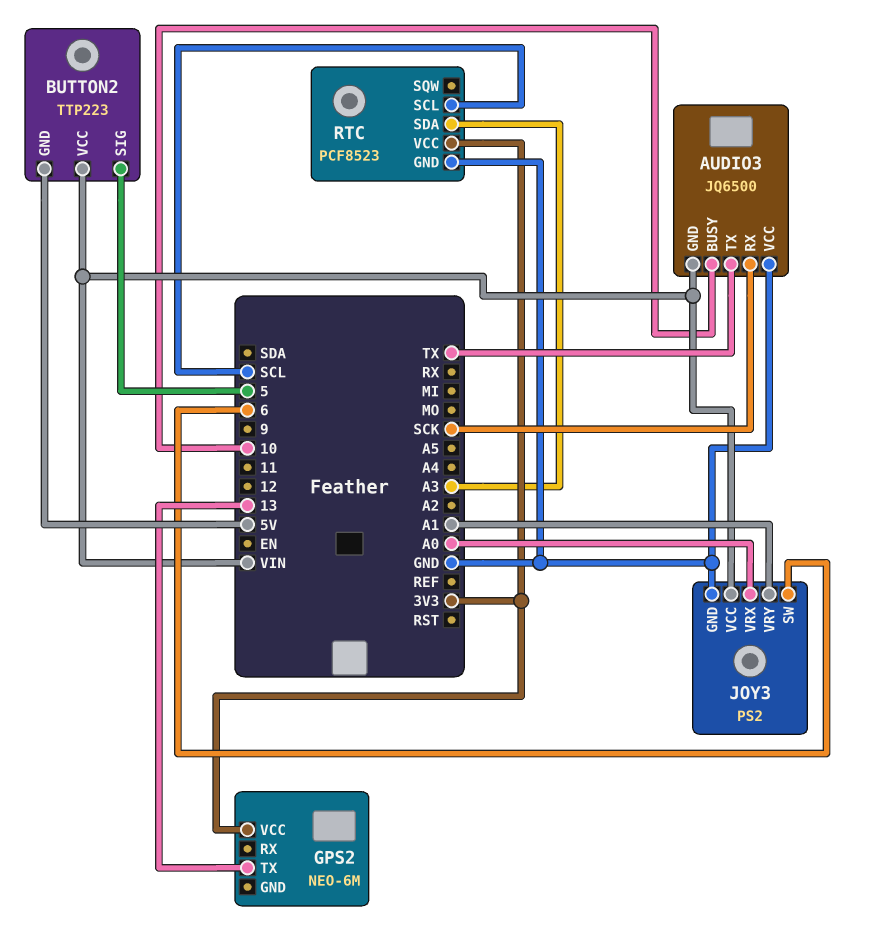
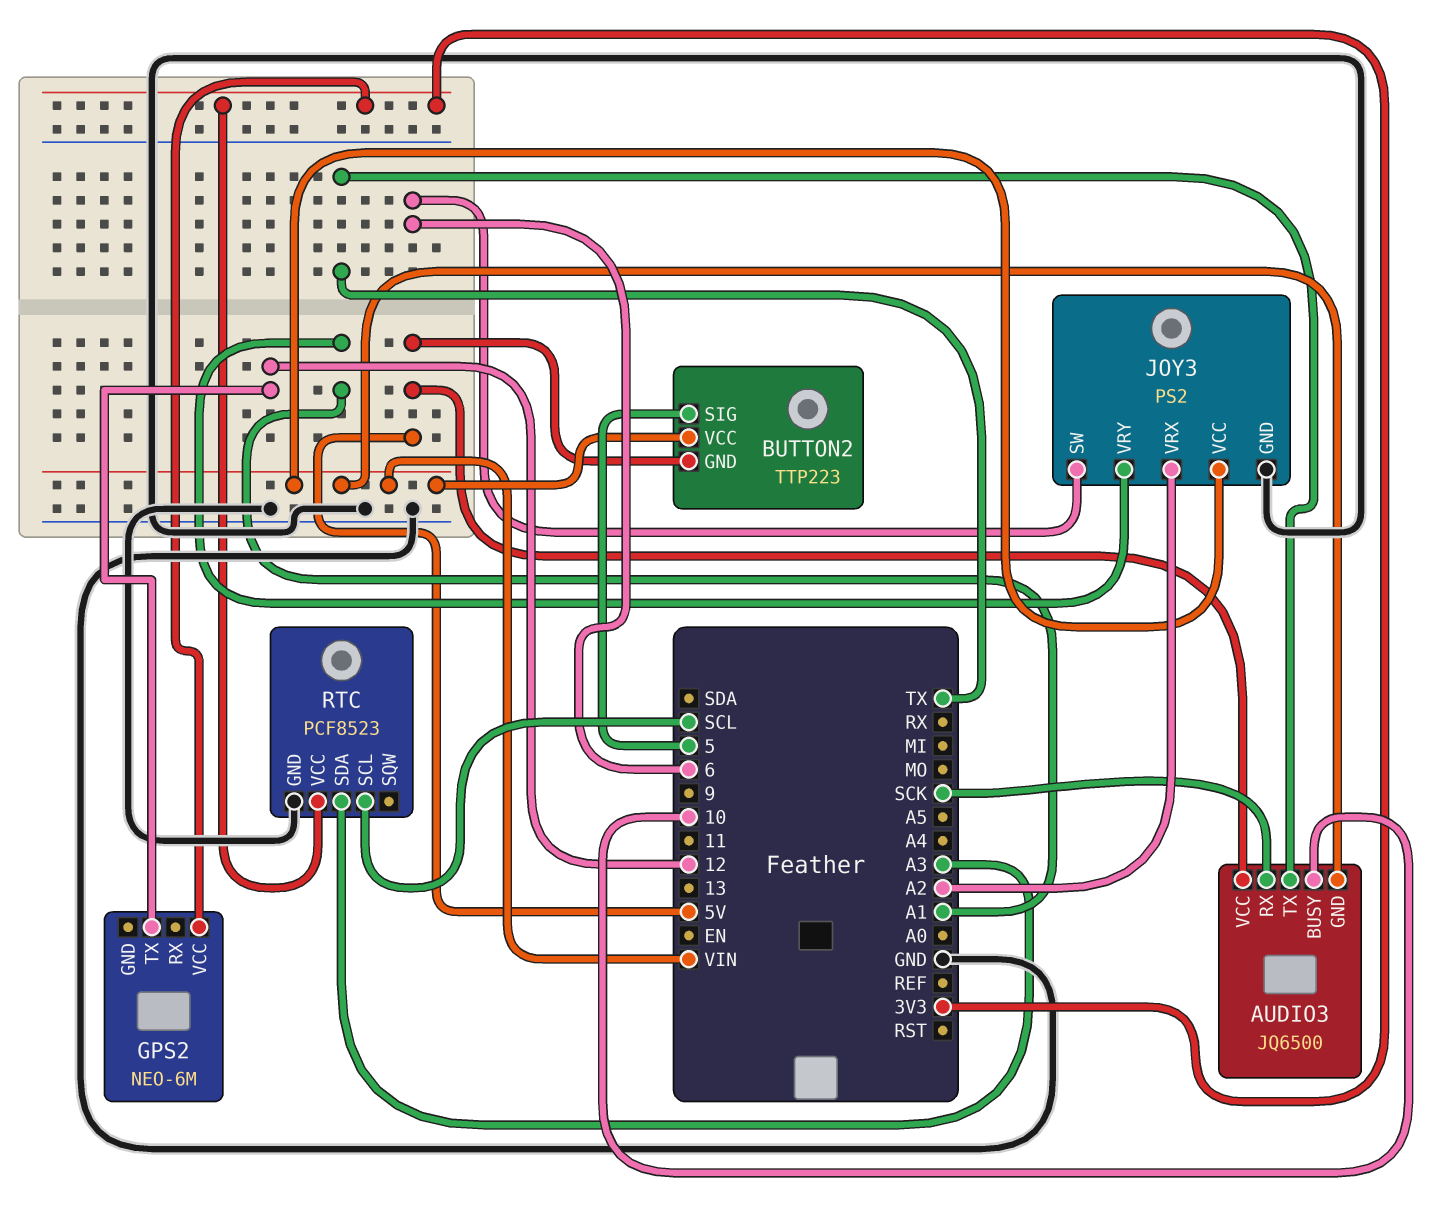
AUDIO3 pin VCC: GND -> 5V
GPS2 pin TX: 13 -> 12
JOY3 pin VRX: A0 -> A2

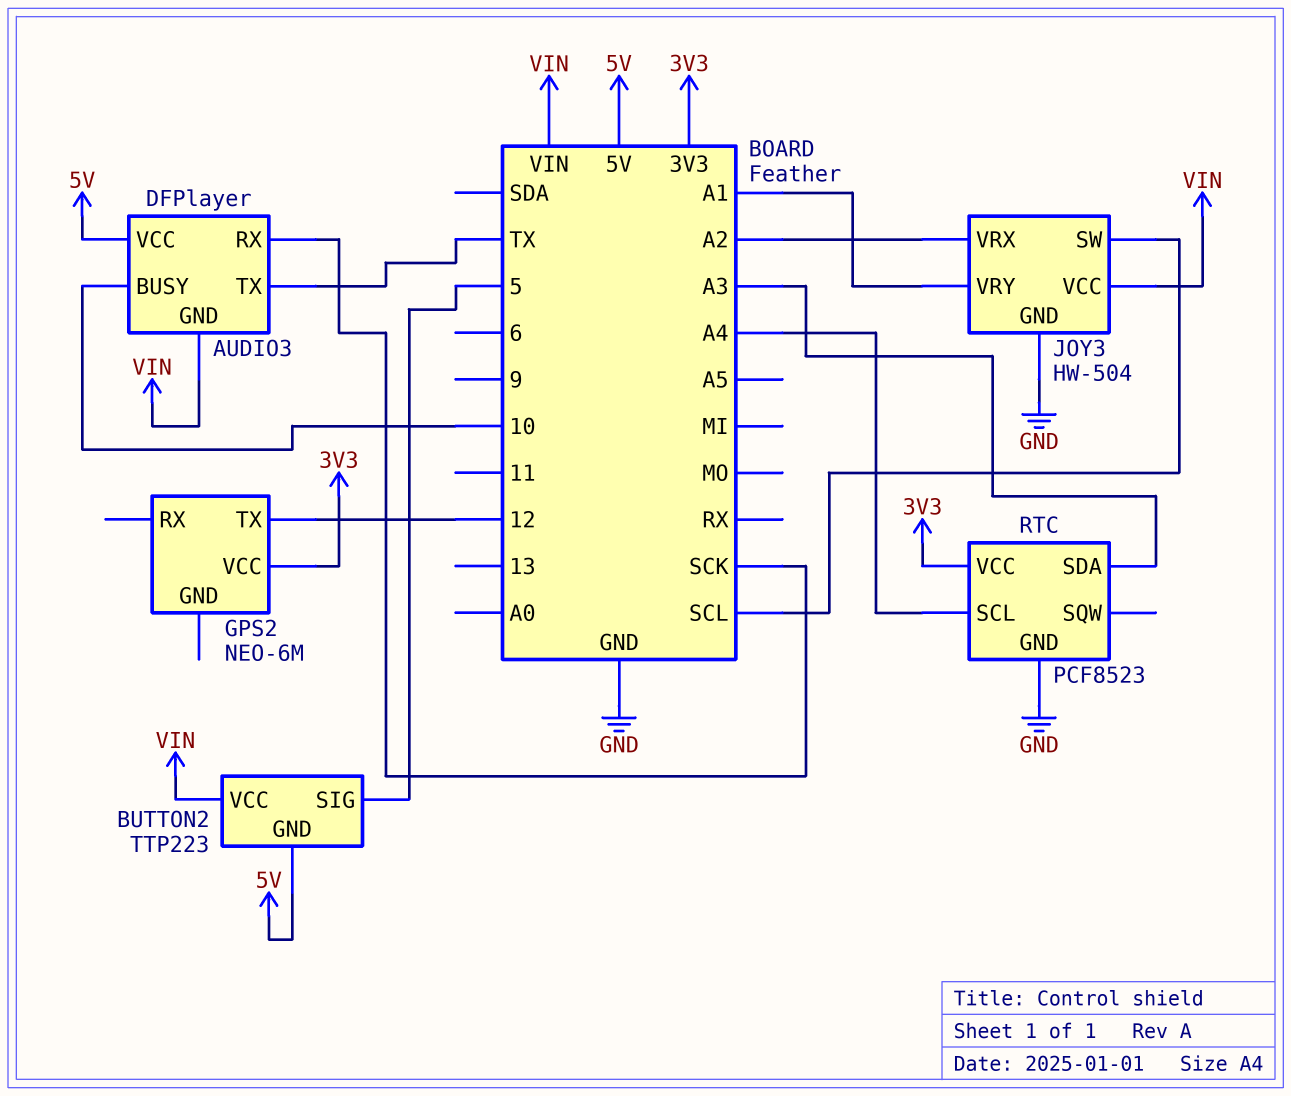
AUDIO3: JQ6500 -> DFPlayer
JOY3: PS2 -> HW-504
JOY3 pin SW: 6 -> SCL
RTC pin SCL: SCL -> A4

